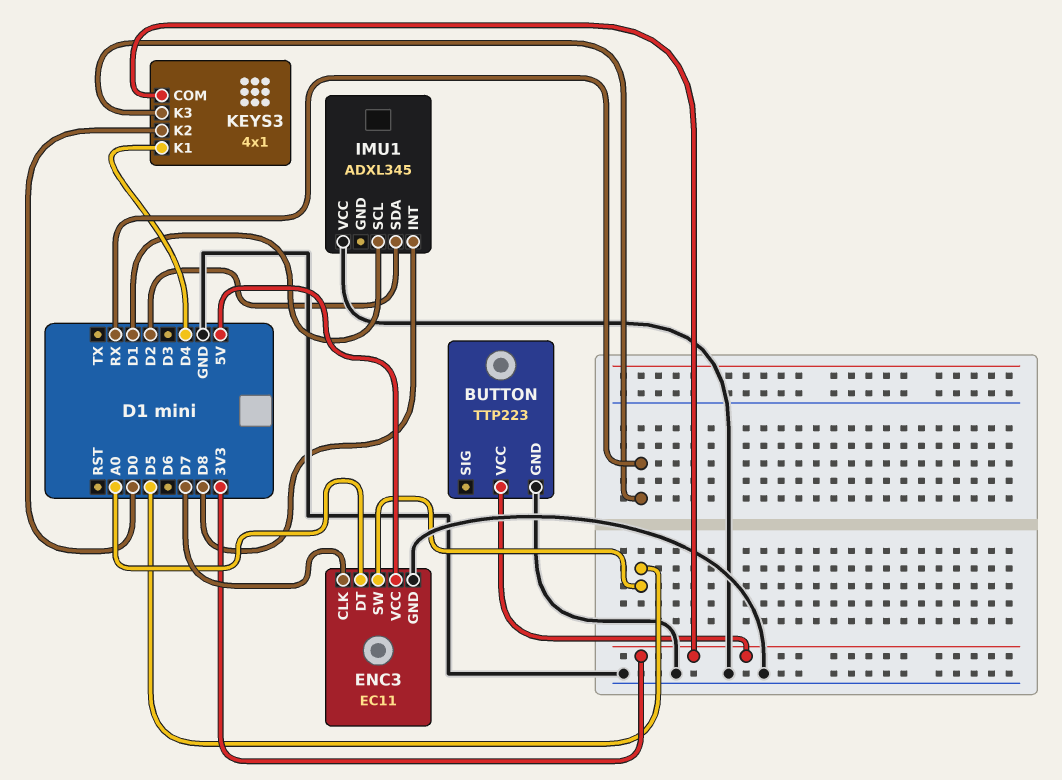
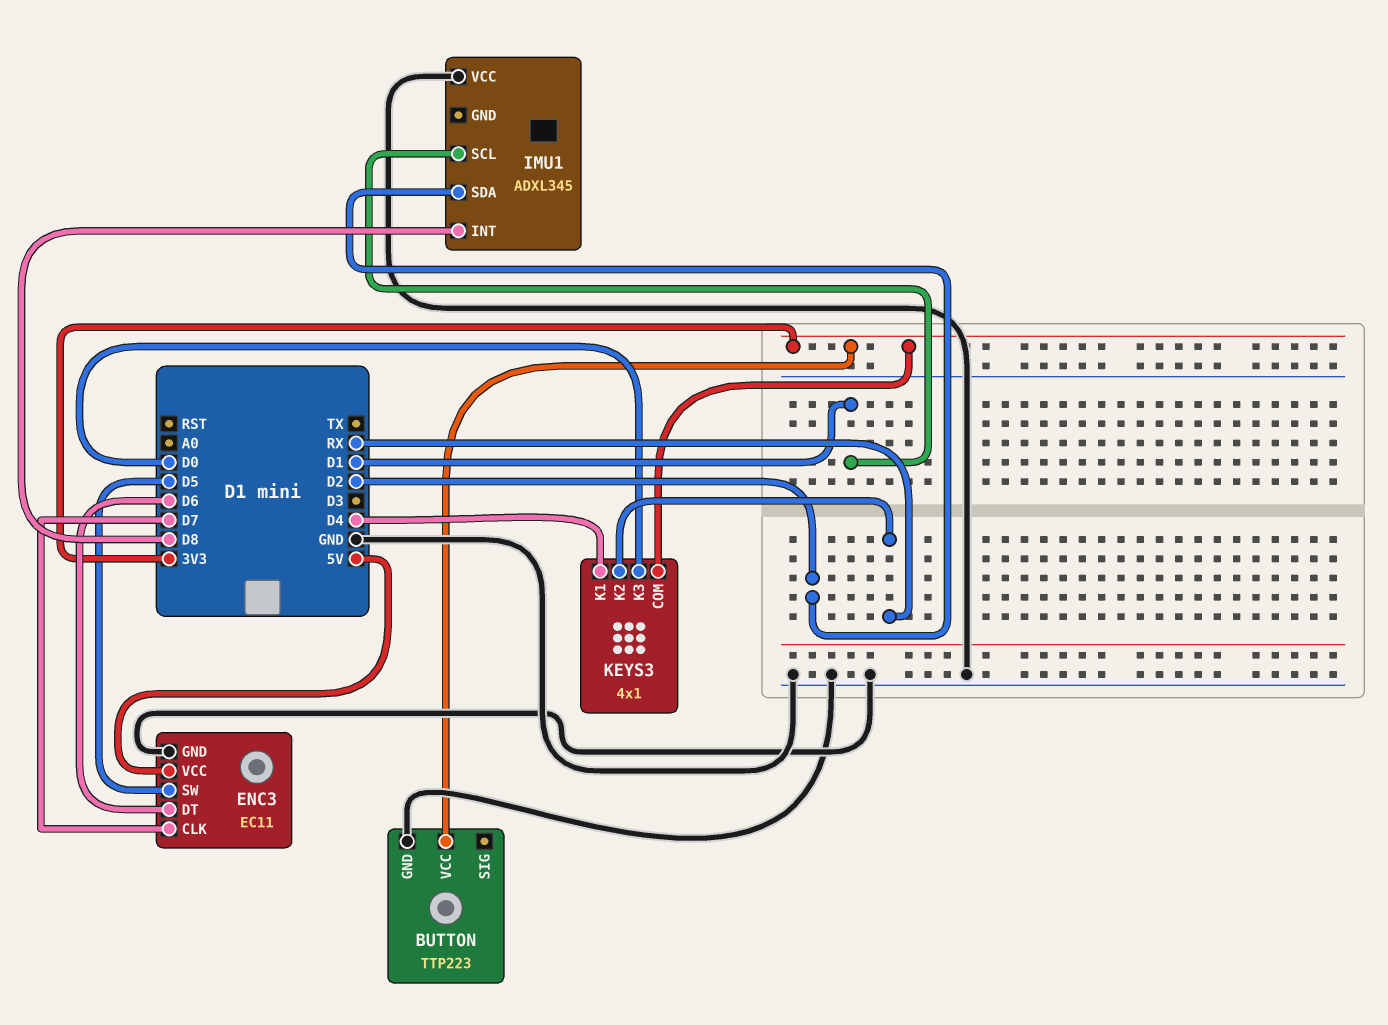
ENC3 pin DT: A0 -> D6
KEYS3 pin K2: D0 -> RX
KEYS3 pin K3: RX -> D0

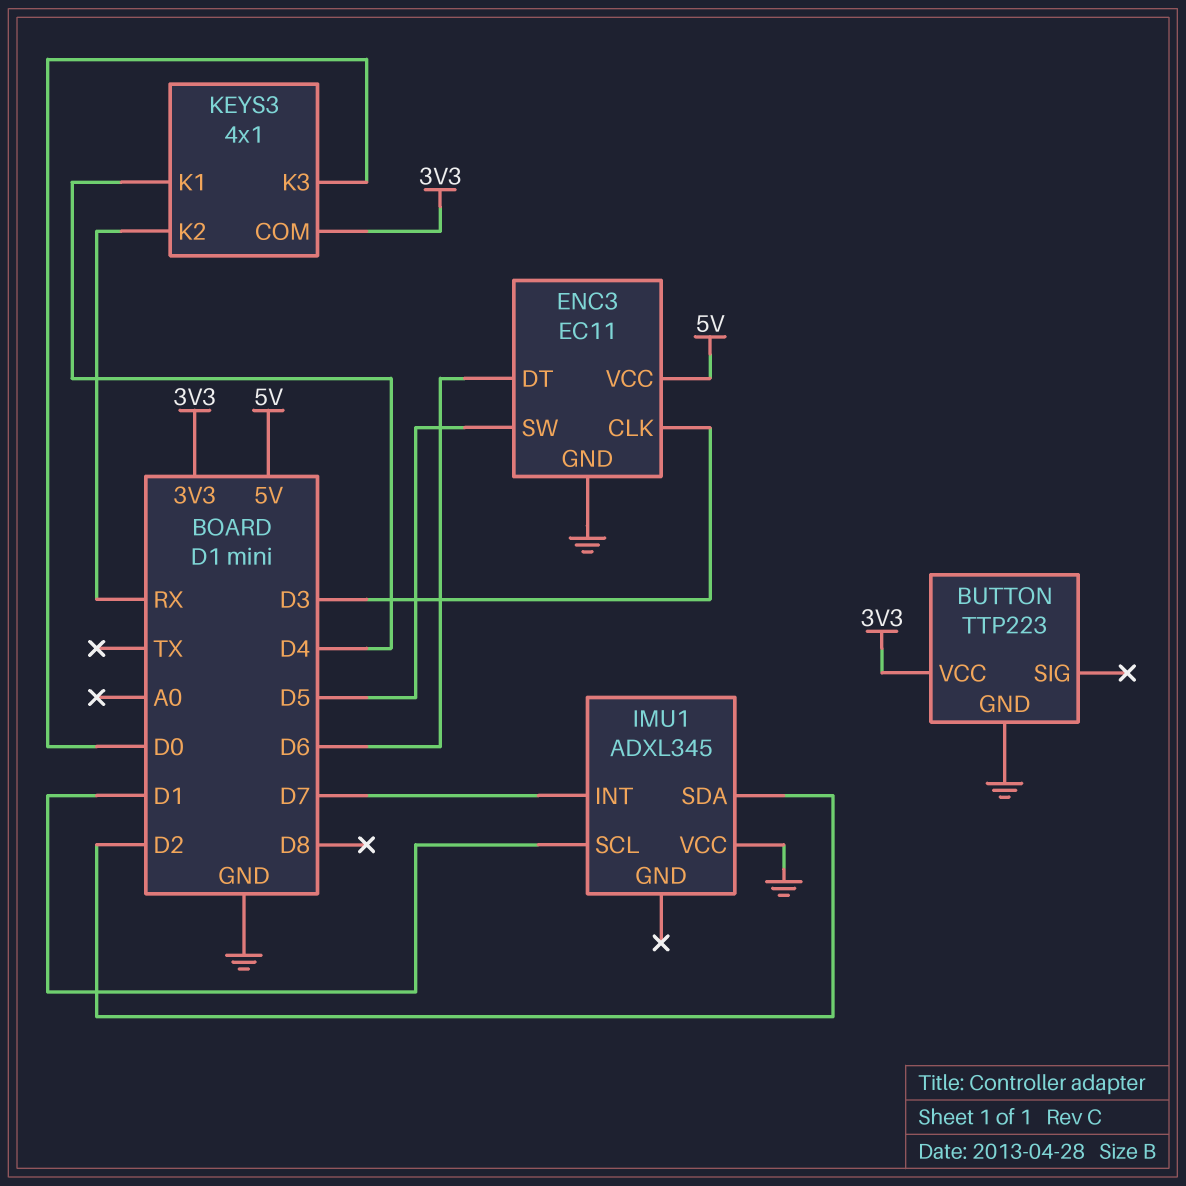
ENC3 pin CLK: D7 -> D3
IMU1 pin INT: D8 -> D7

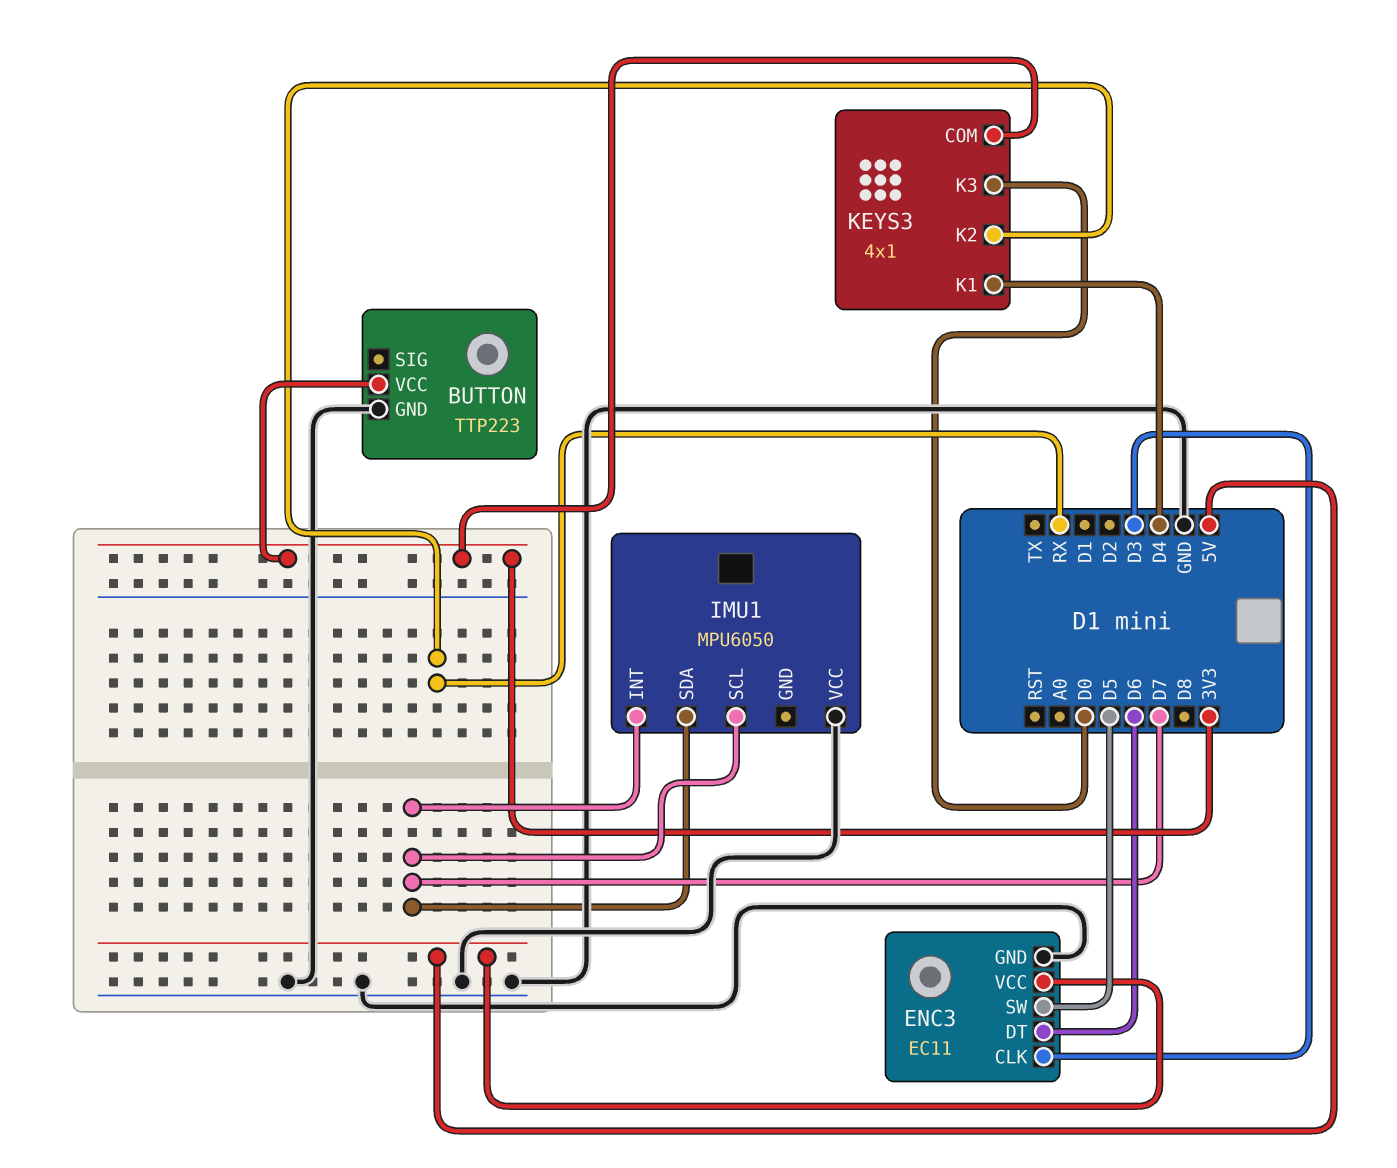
IMU1: ADXL345 -> MPU6050
IMU1 pin SCL: D1 -> D7
IMU1 pin SDA: D2 -> D7

